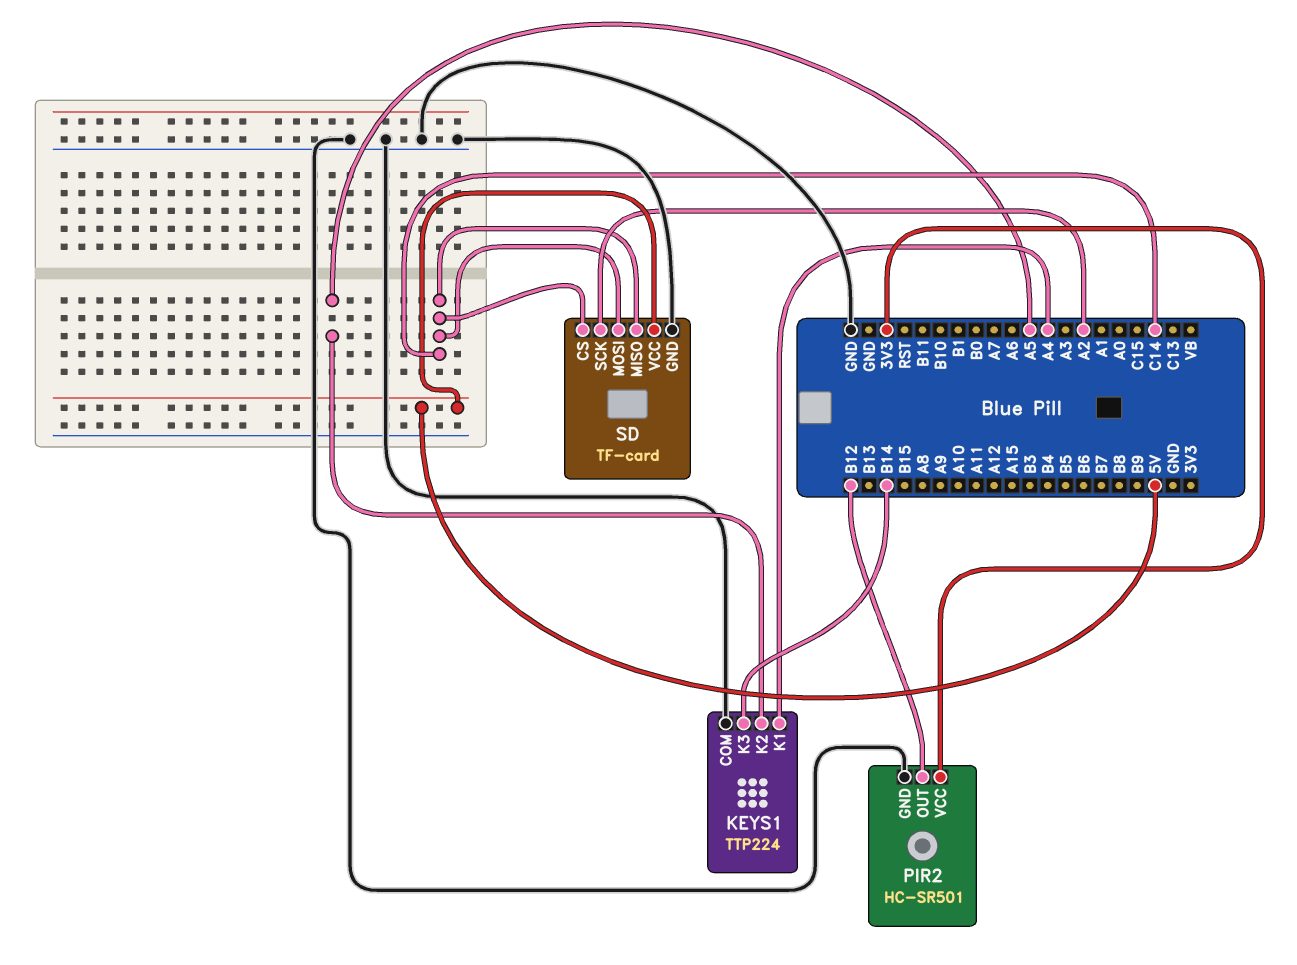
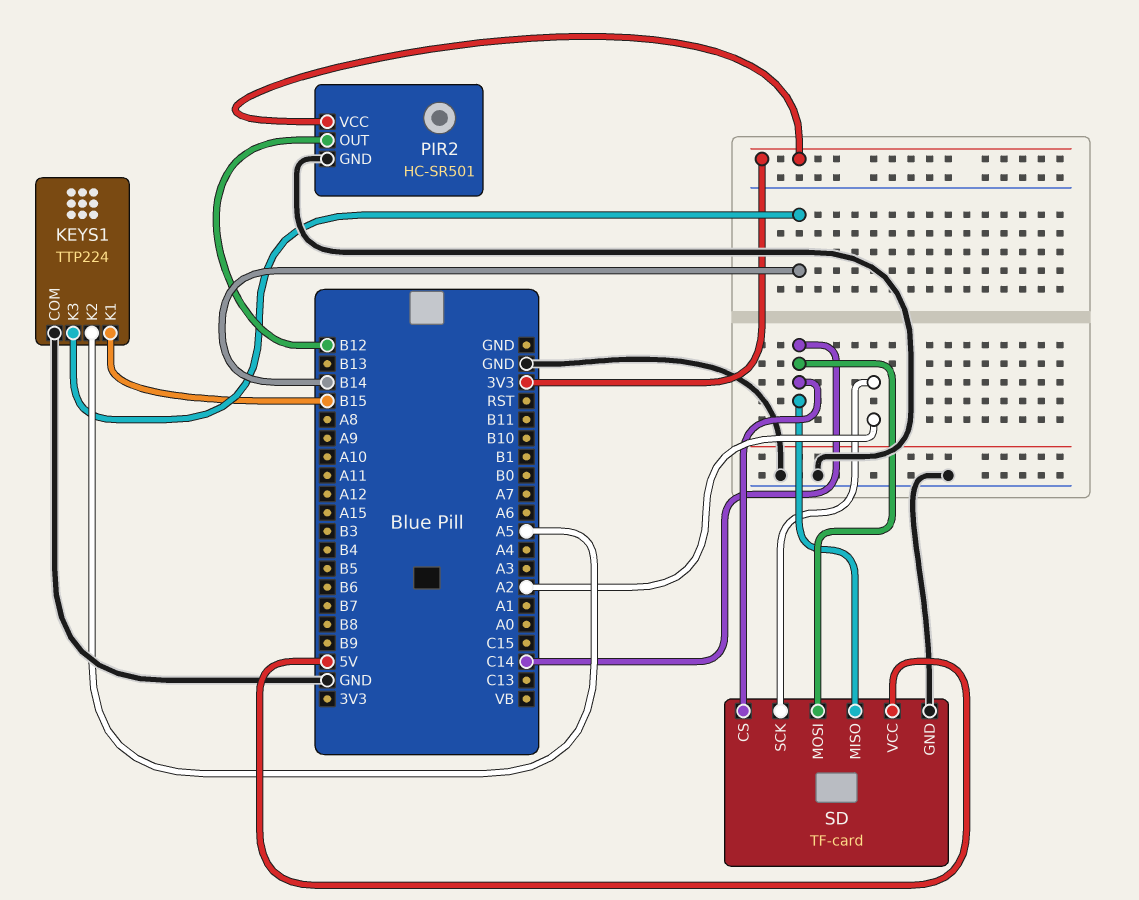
KEYS1 pin K1: A4 -> B15

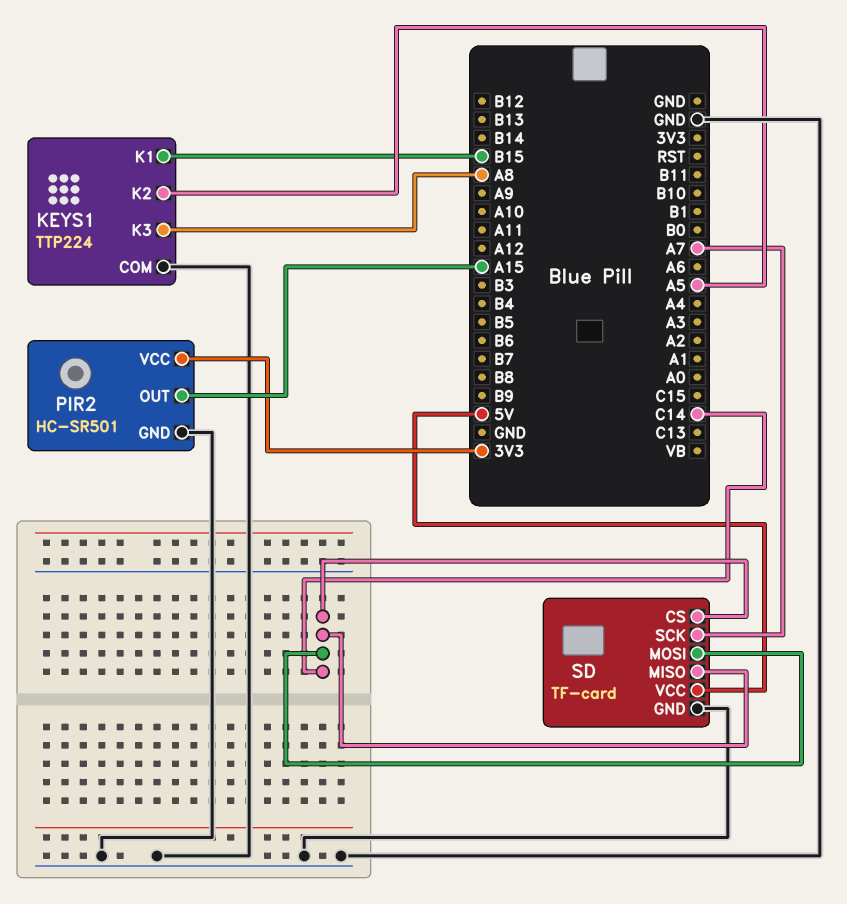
KEYS1 pin K3: B14 -> A8
PIR2 pin OUT: B12 -> A15
SD pin SCK: A2 -> A7

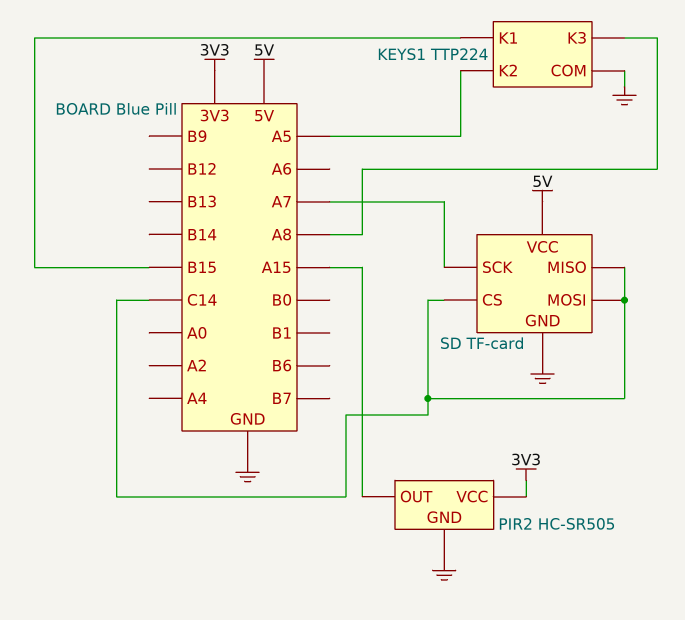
PIR2: HC-SR501 -> HC-SR505

